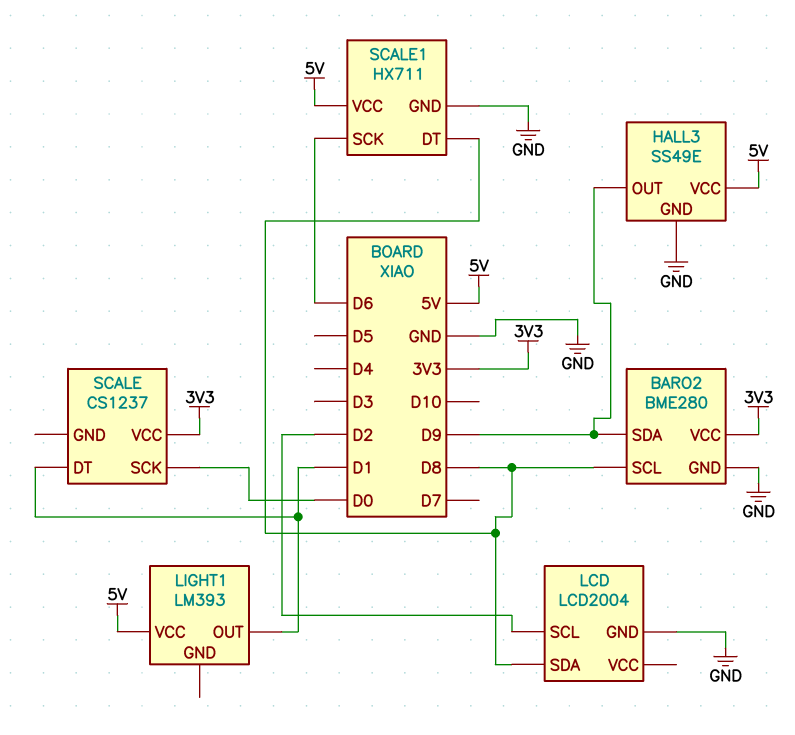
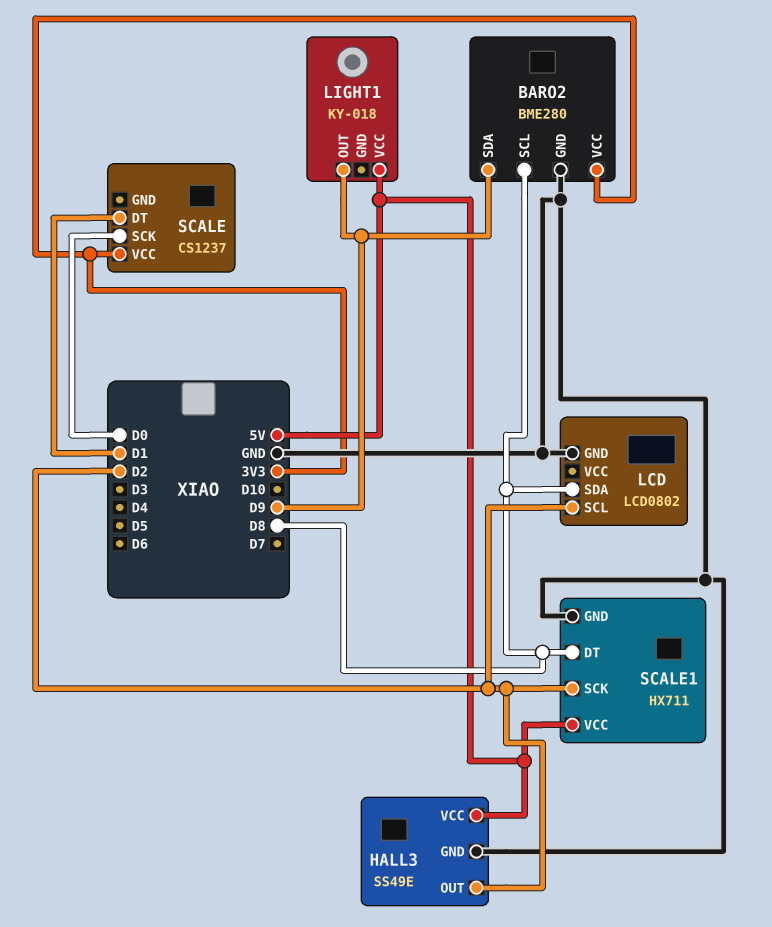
HALL3 pin OUT: D9 -> D2
LCD: LCD2004 -> LCD0802
LIGHT1: LM393 -> KY-018
LIGHT1 pin OUT: D1 -> D9
SCALE1 pin SCK: D6 -> D2

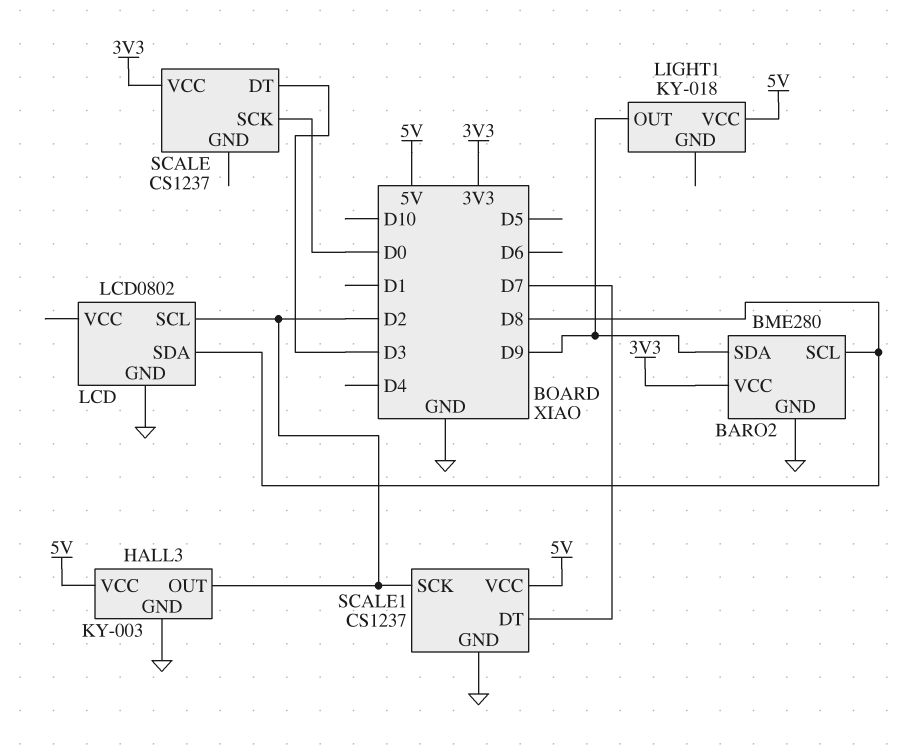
HALL3: SS49E -> KY-003
SCALE pin DT: D1 -> D3
SCALE1: HX711 -> CS1237
SCALE1 pin DT: D8 -> D7

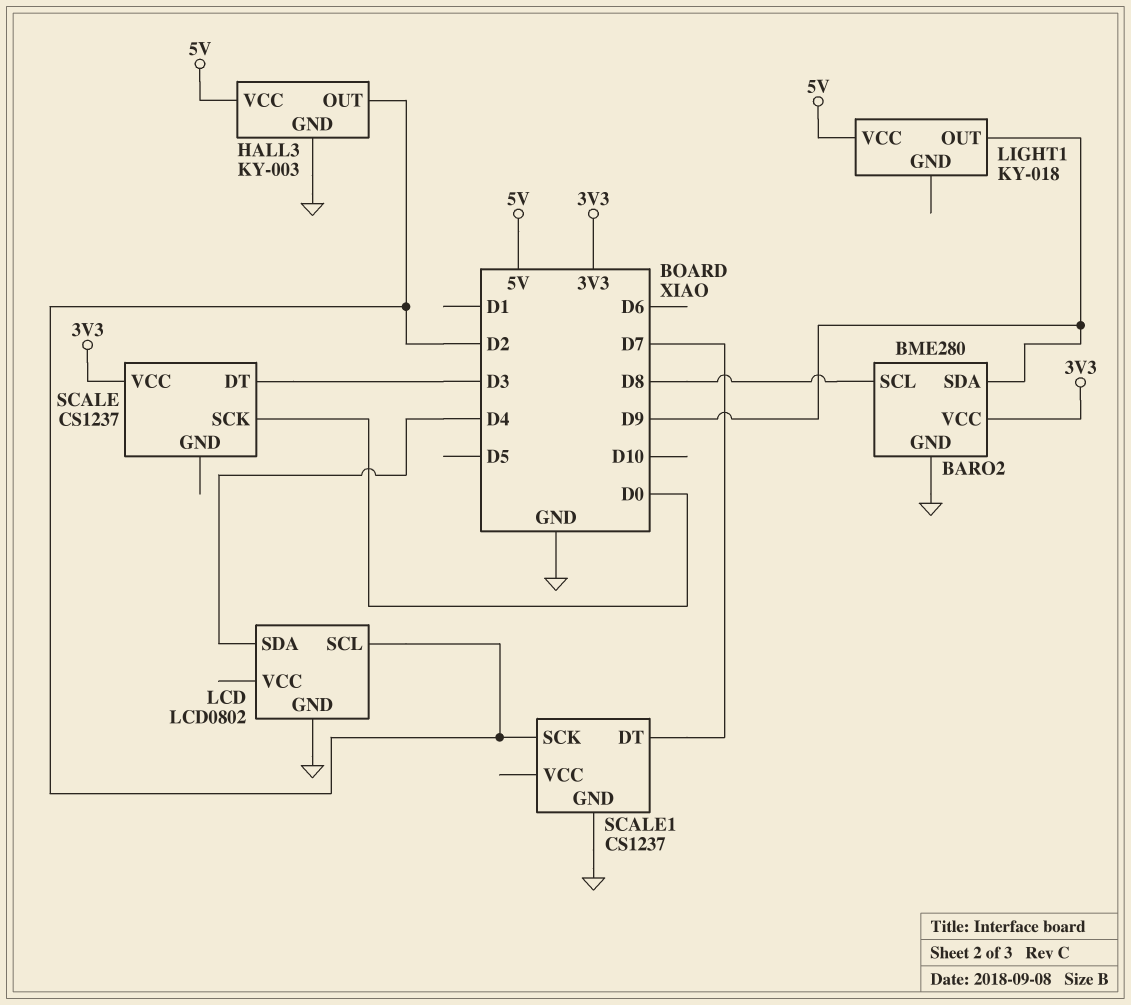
LCD pin SDA: D8 -> D4
SCALE1 pin VCC: 5V -> none

